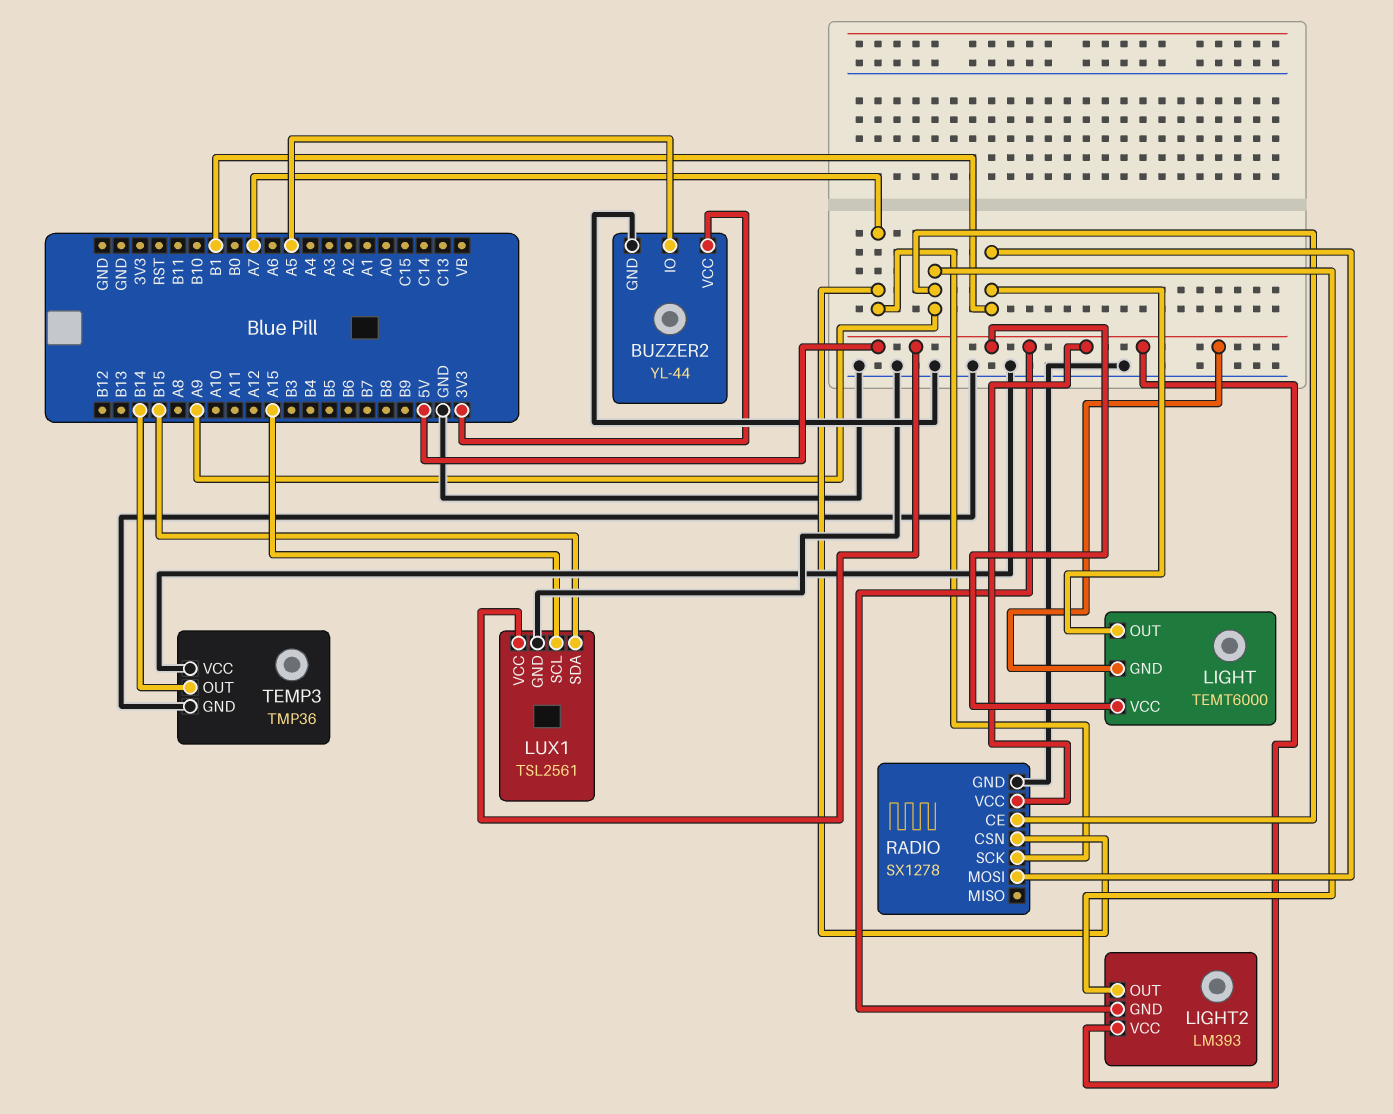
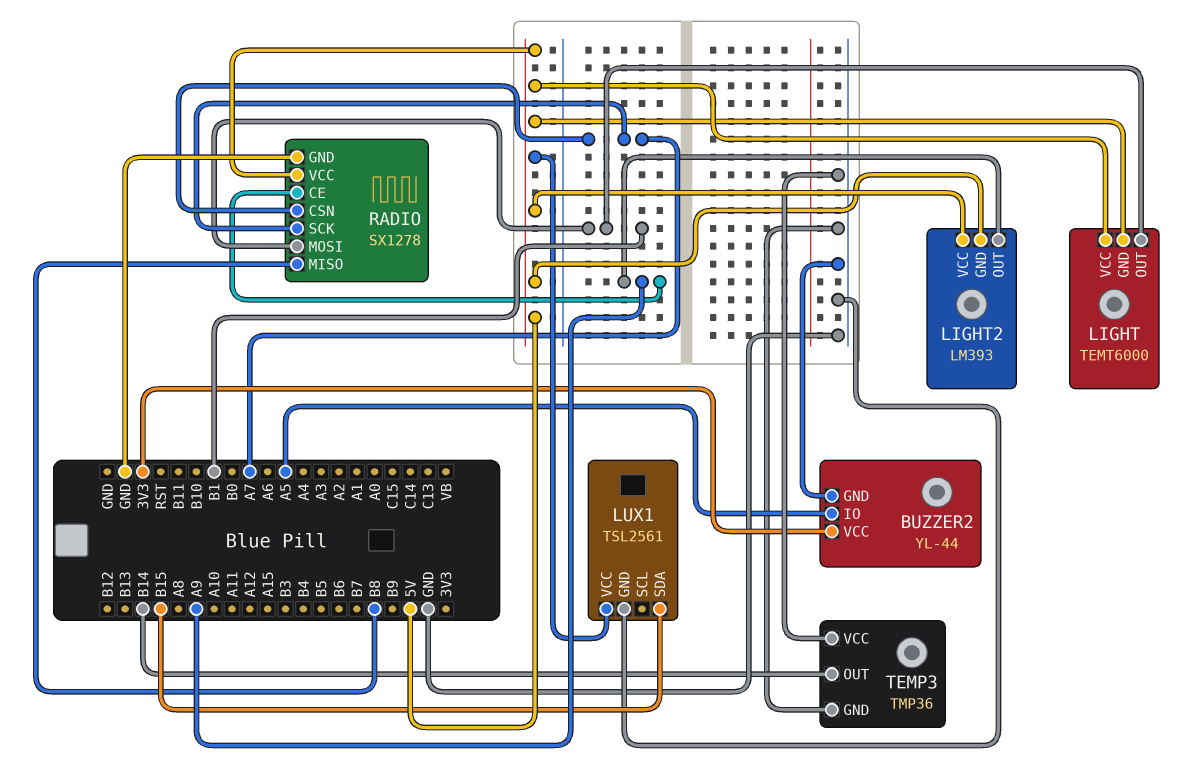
LUX1 pin SCL: A15 -> none
RADIO pin MISO: none -> B8

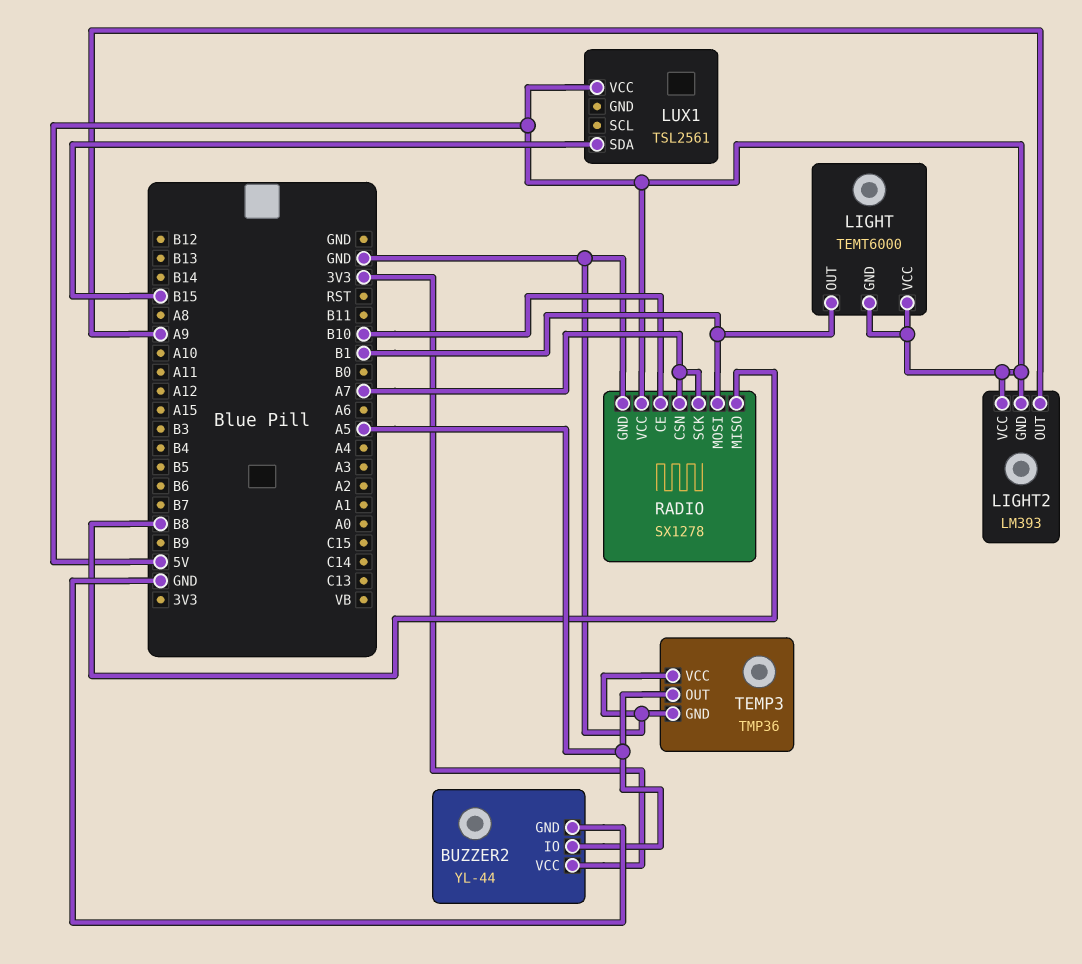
LUX1 pin GND: GND -> none
RADIO pin CE: A9 -> B10
TEMP3 pin OUT: B14 -> A5

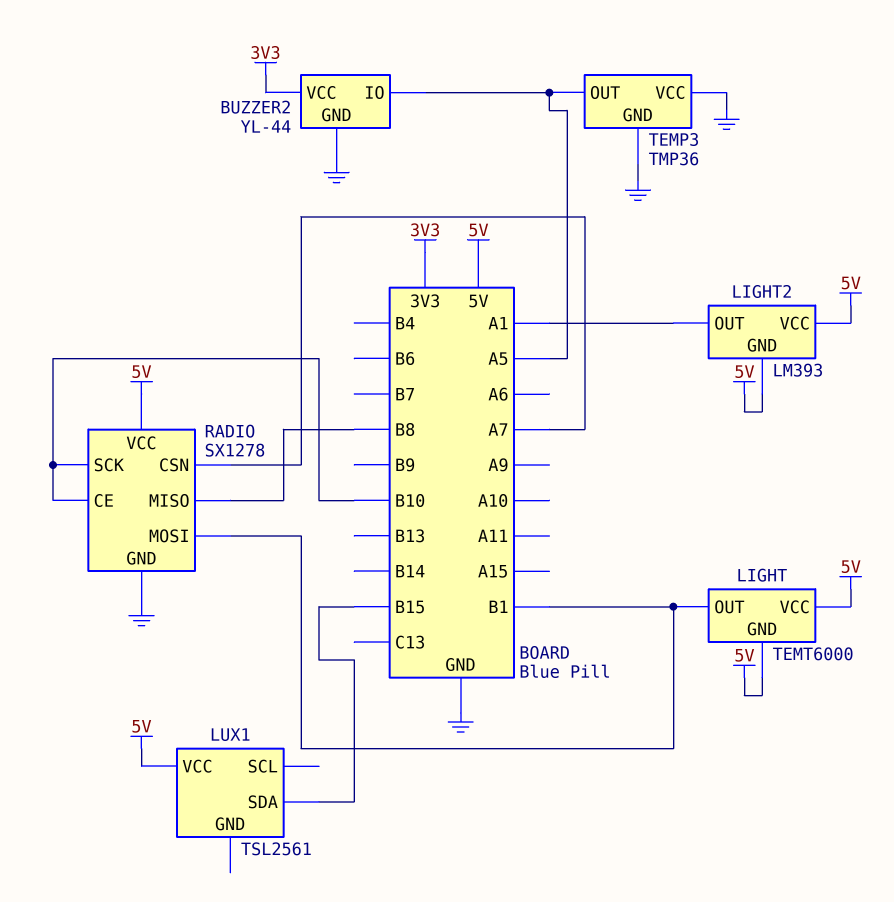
LIGHT2 pin OUT: A9 -> A1
RADIO pin SCK: A7 -> B10

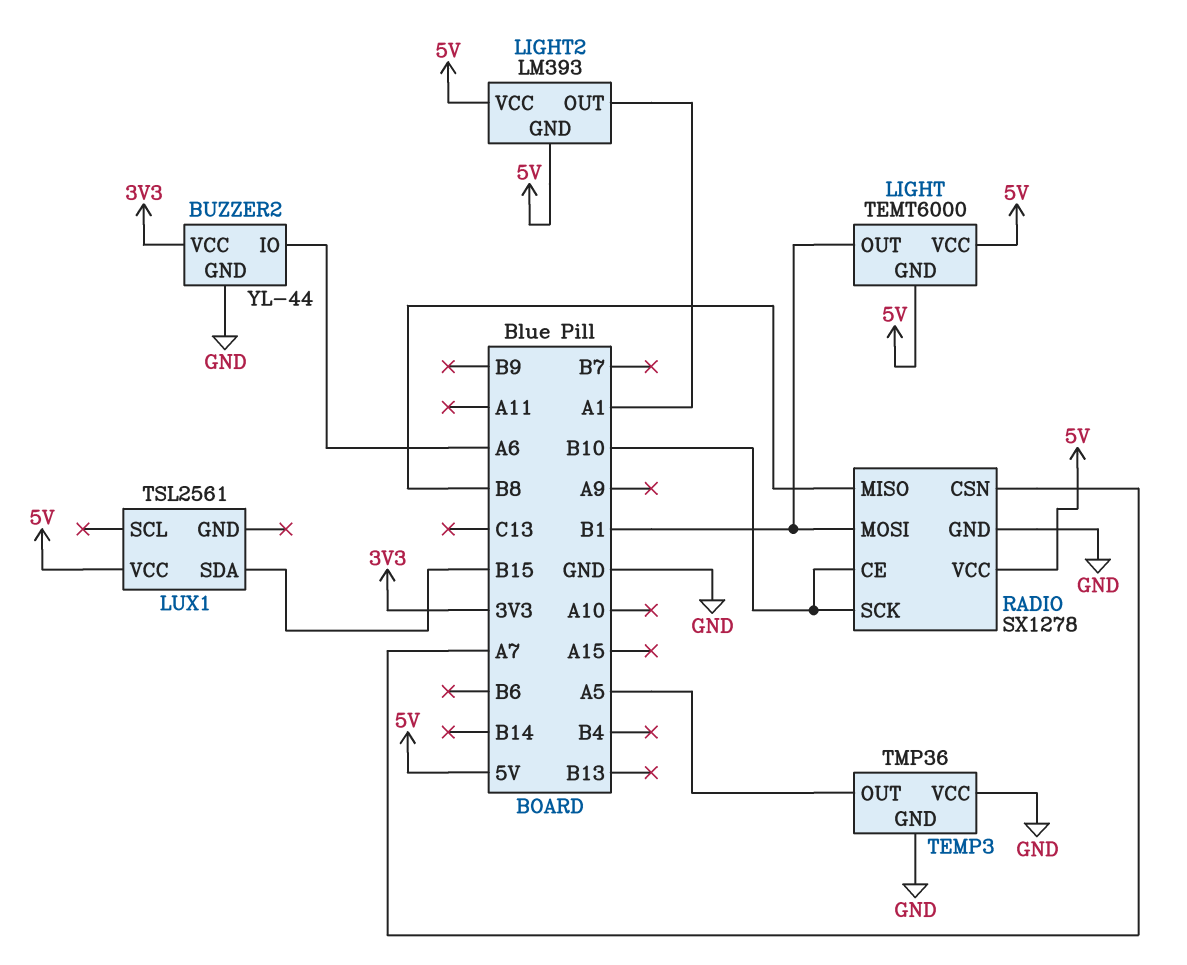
BUZZER2 pin IO: A5 -> A6

